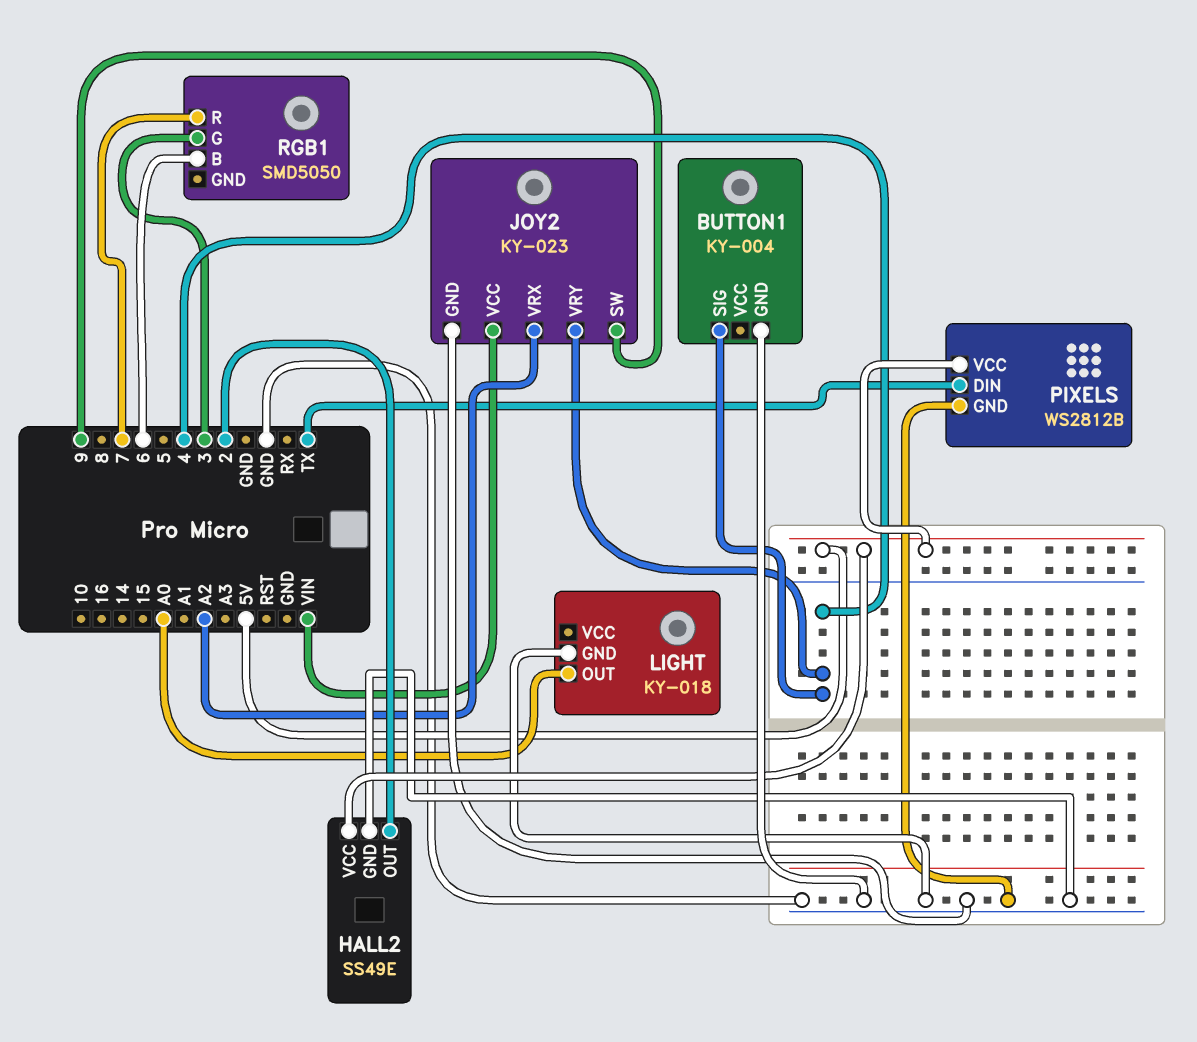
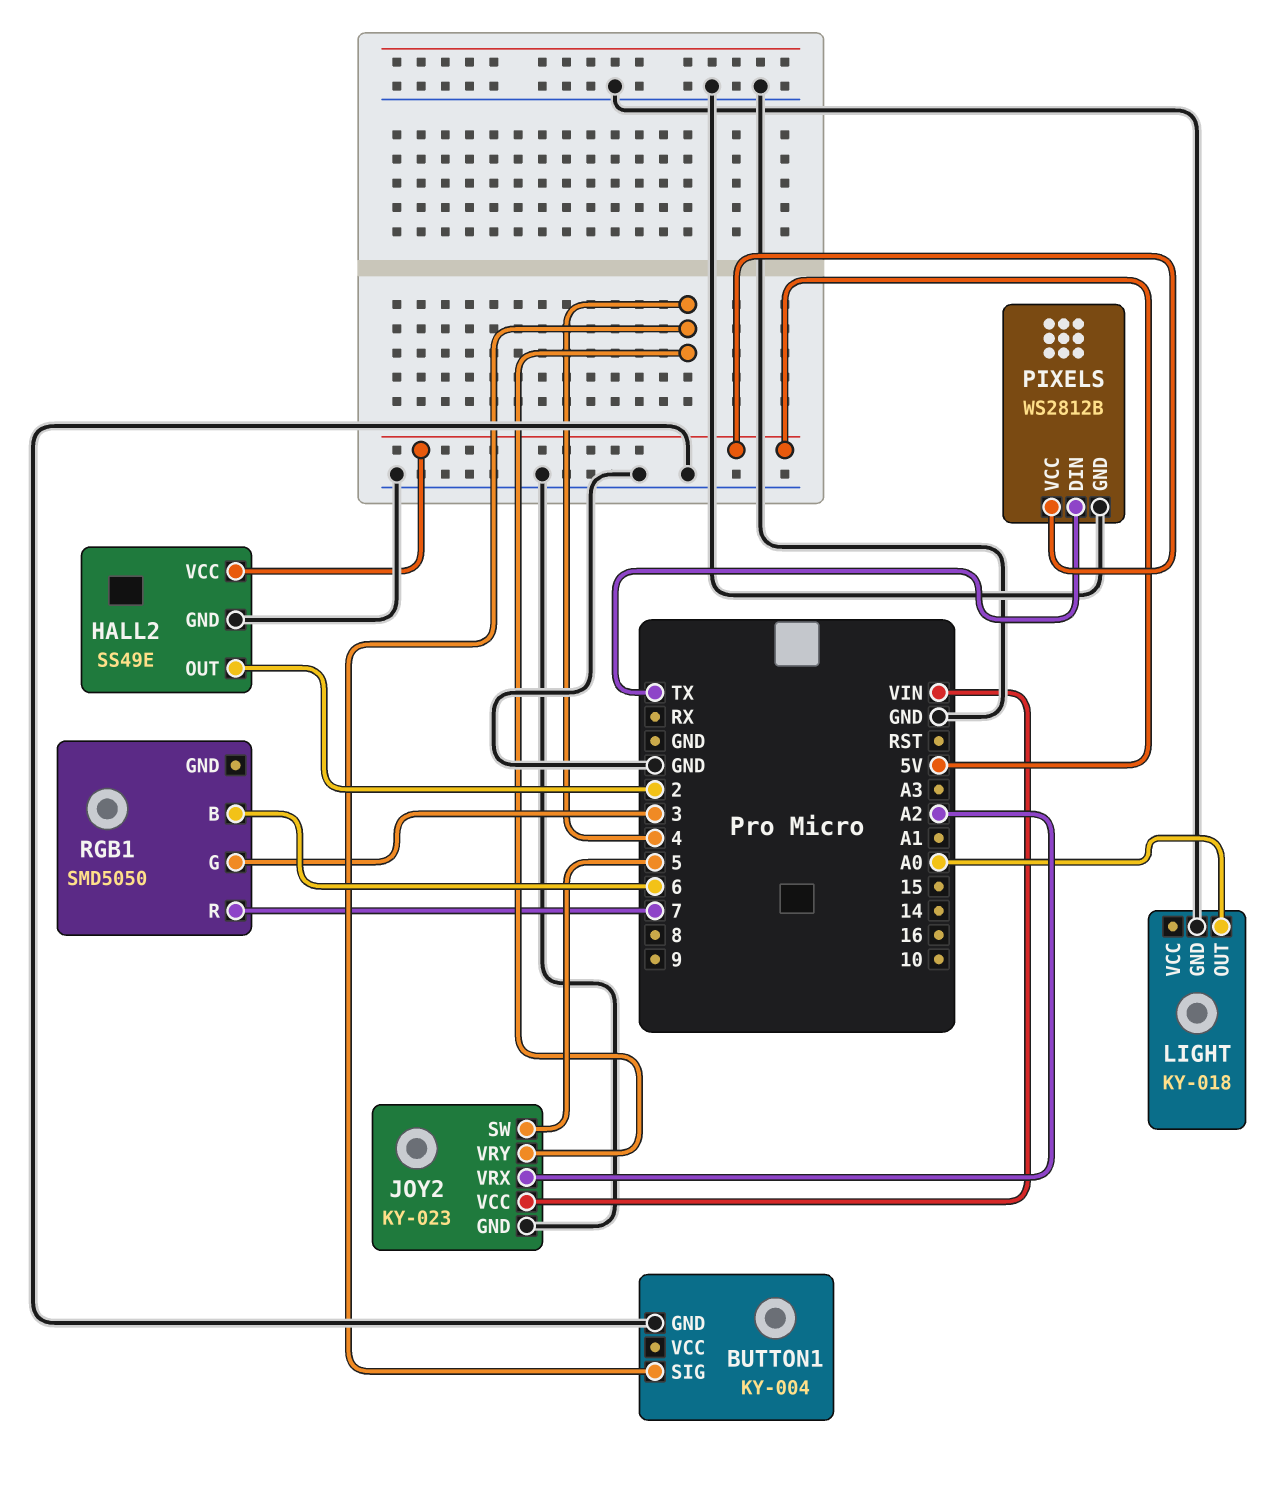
JOY2 pin SW: 9 -> 5

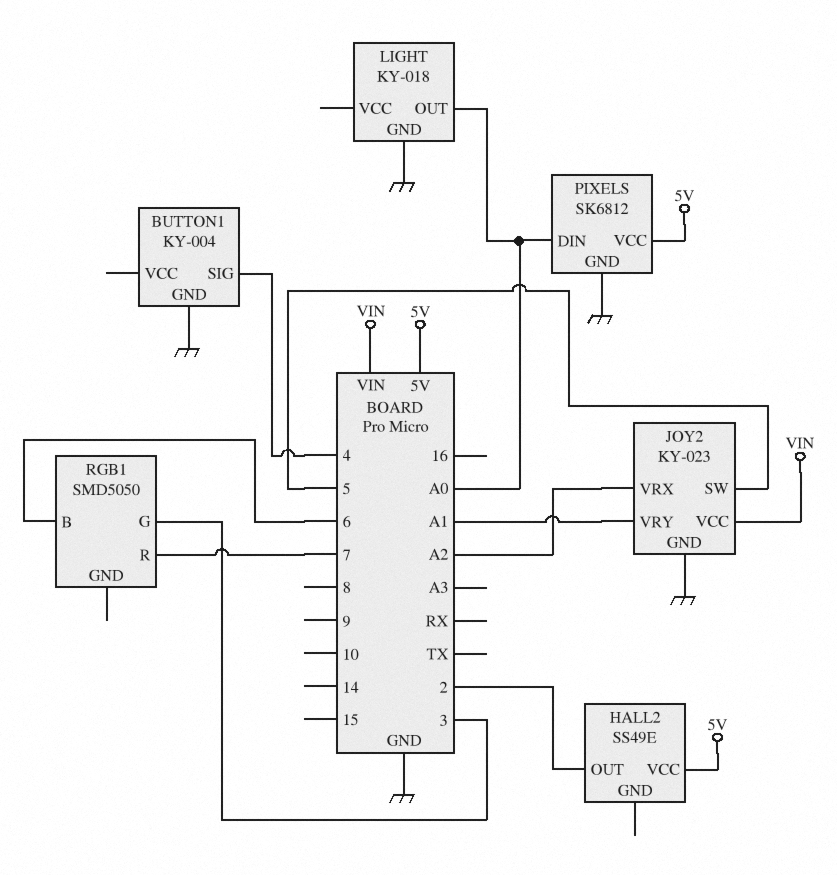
HALL2 pin GND: GND -> none
JOY2 pin VRY: 4 -> A1
PIXELS: WS2812B -> SK6812
PIXELS pin DIN: TX -> A0

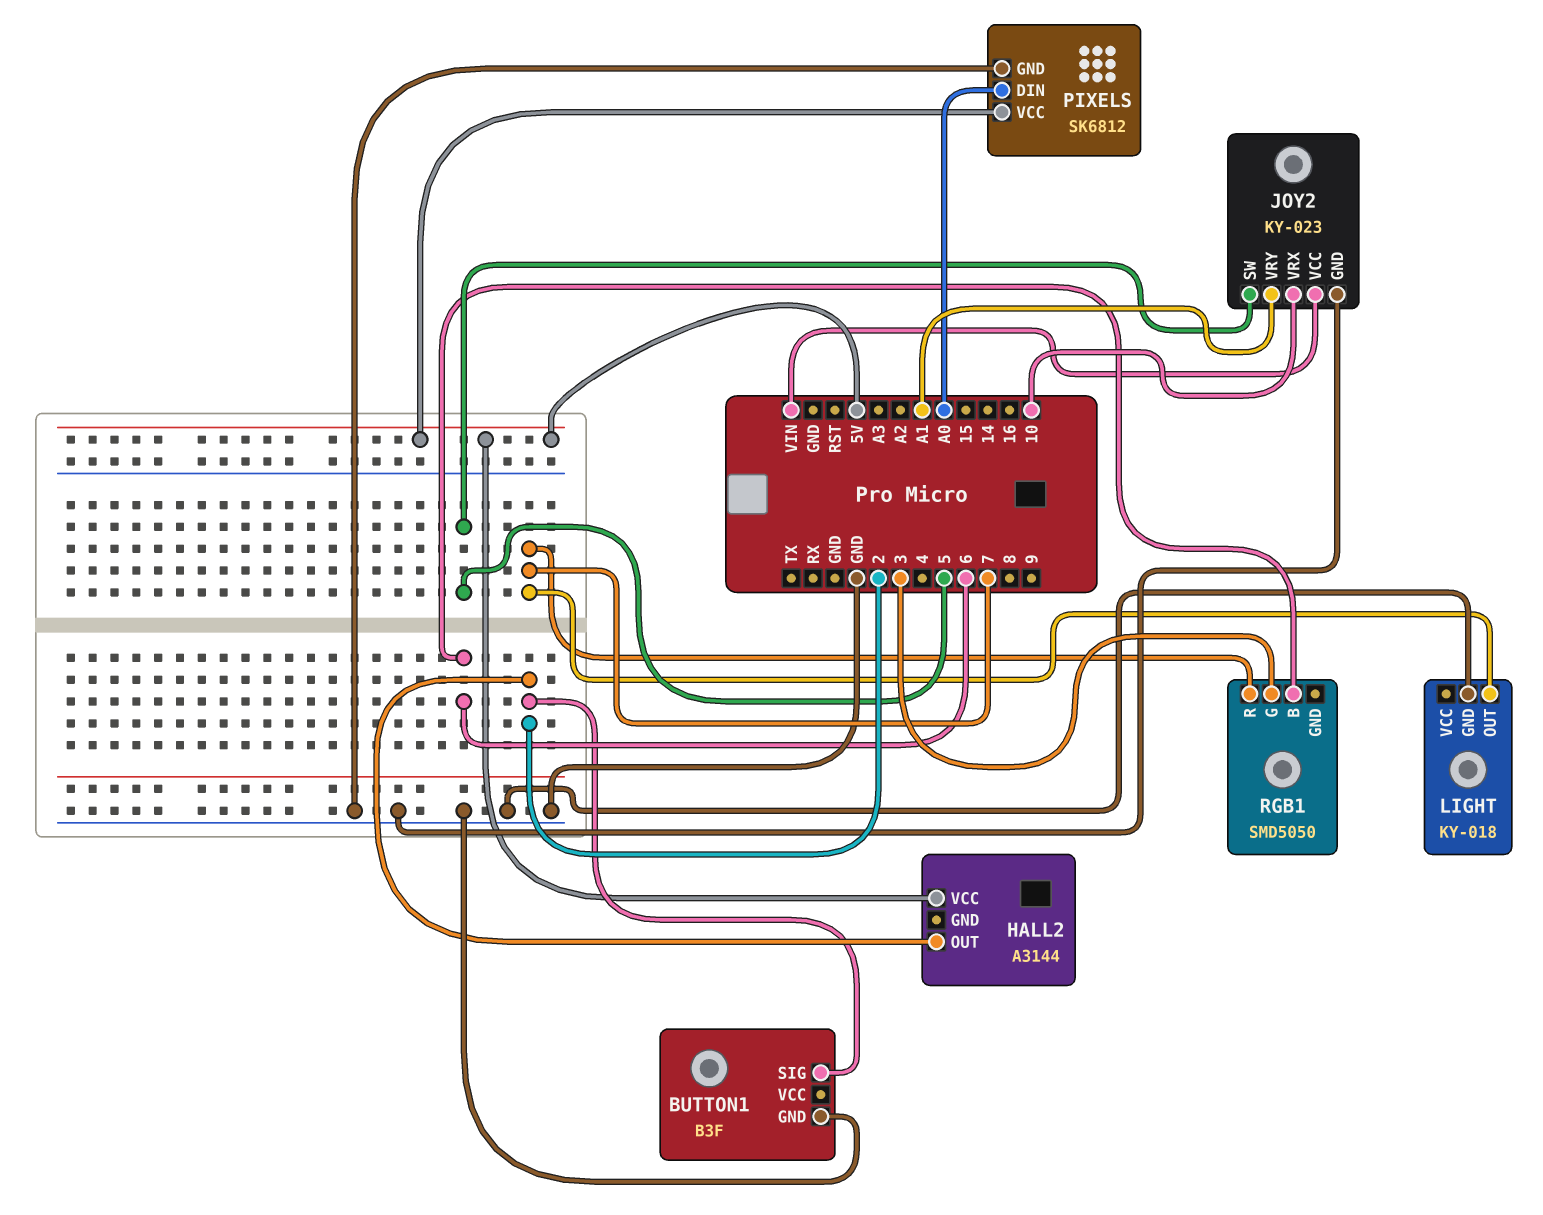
BUTTON1: KY-004 -> B3F
BUTTON1 pin SIG: 4 -> 2
HALL2: SS49E -> A3144
JOY2 pin VRX: A2 -> 10
LIGHT pin OUT: A0 -> 7

